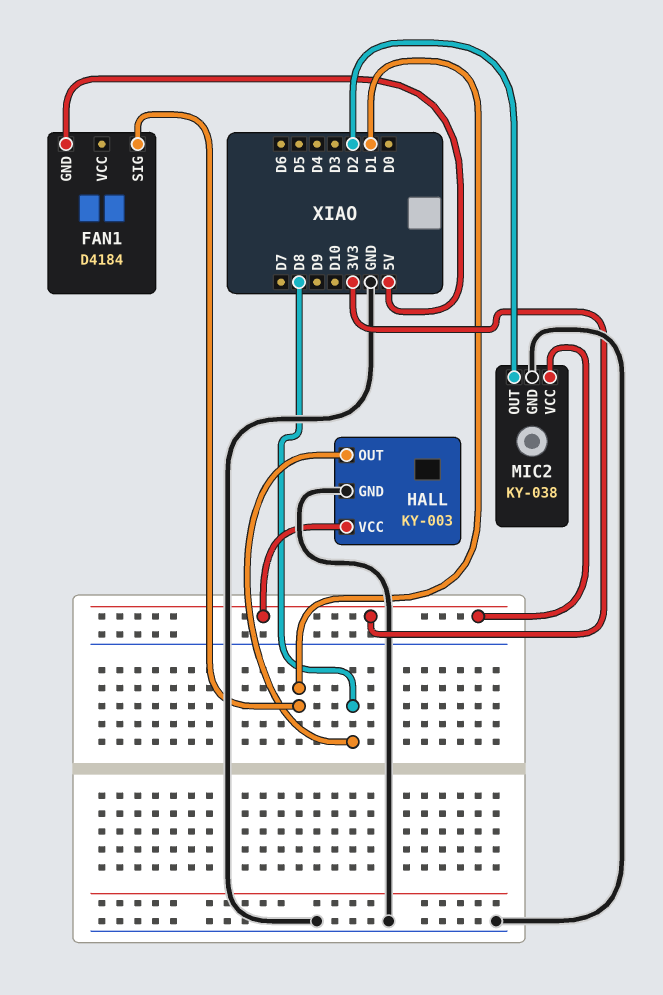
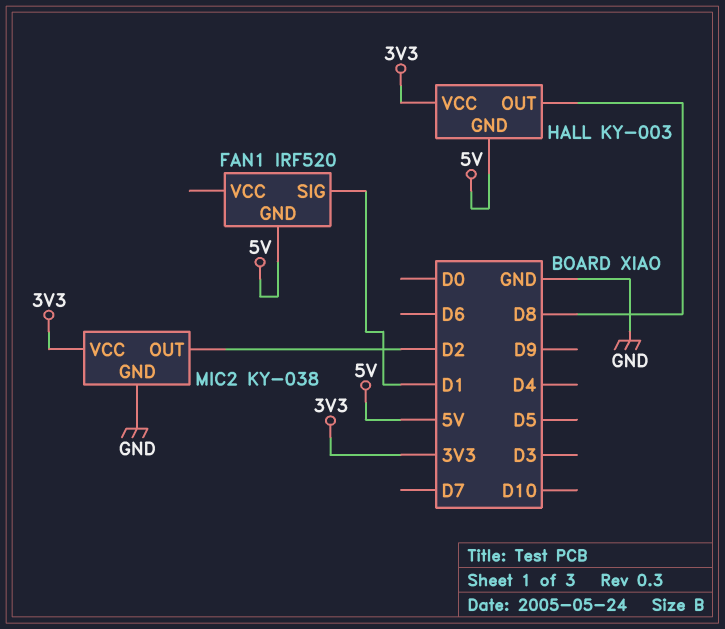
FAN1: D4184 -> IRF520
HALL pin GND: GND -> 5V

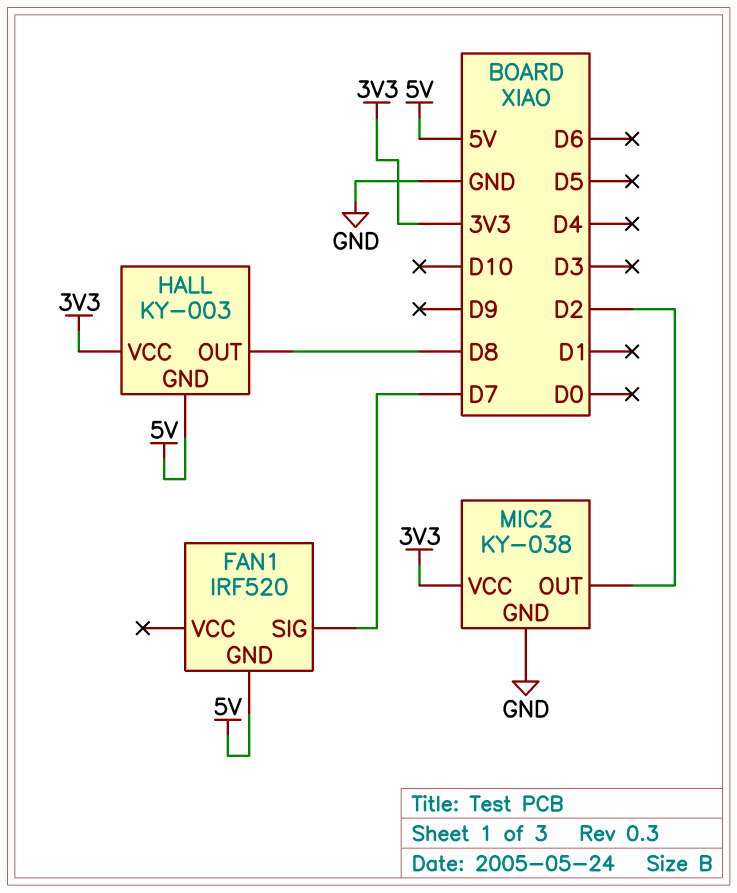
FAN1 pin SIG: D1 -> D7

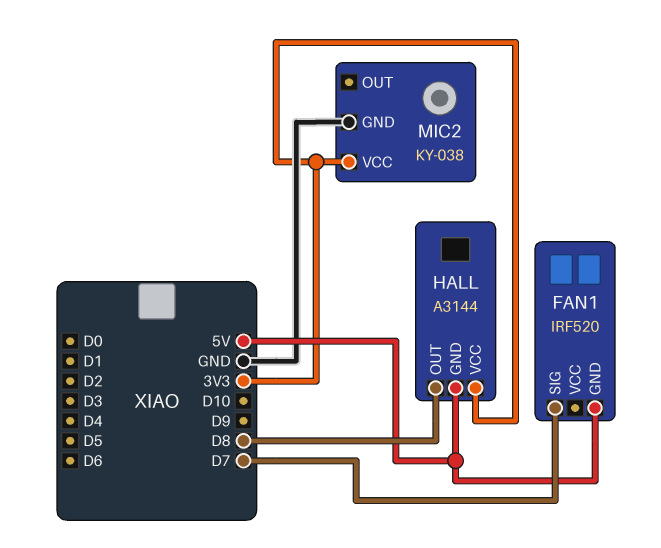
HALL: KY-003 -> A3144
MIC2 pin OUT: D2 -> none

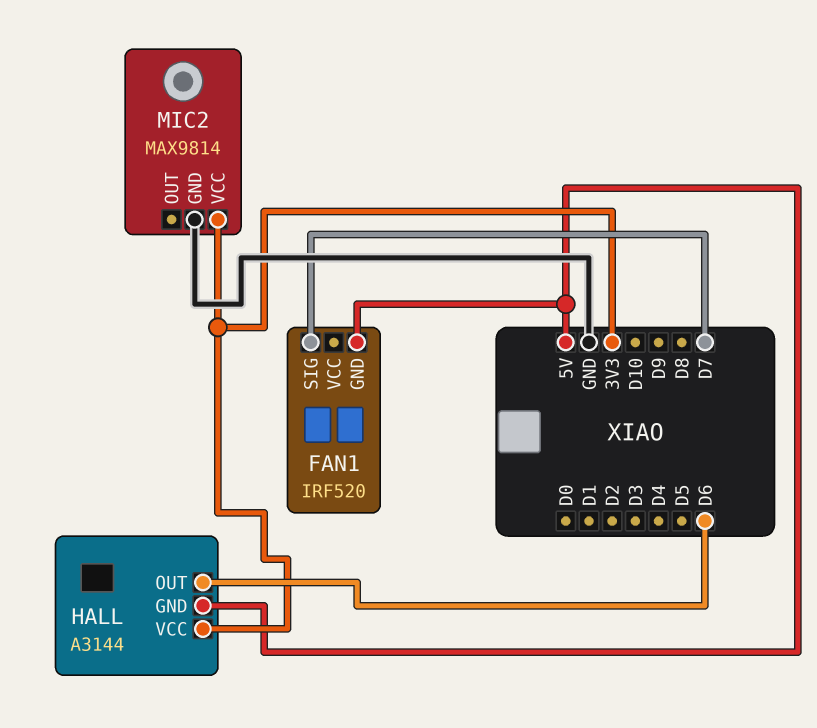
HALL pin OUT: D8 -> D6
MIC2: KY-038 -> MAX9814

